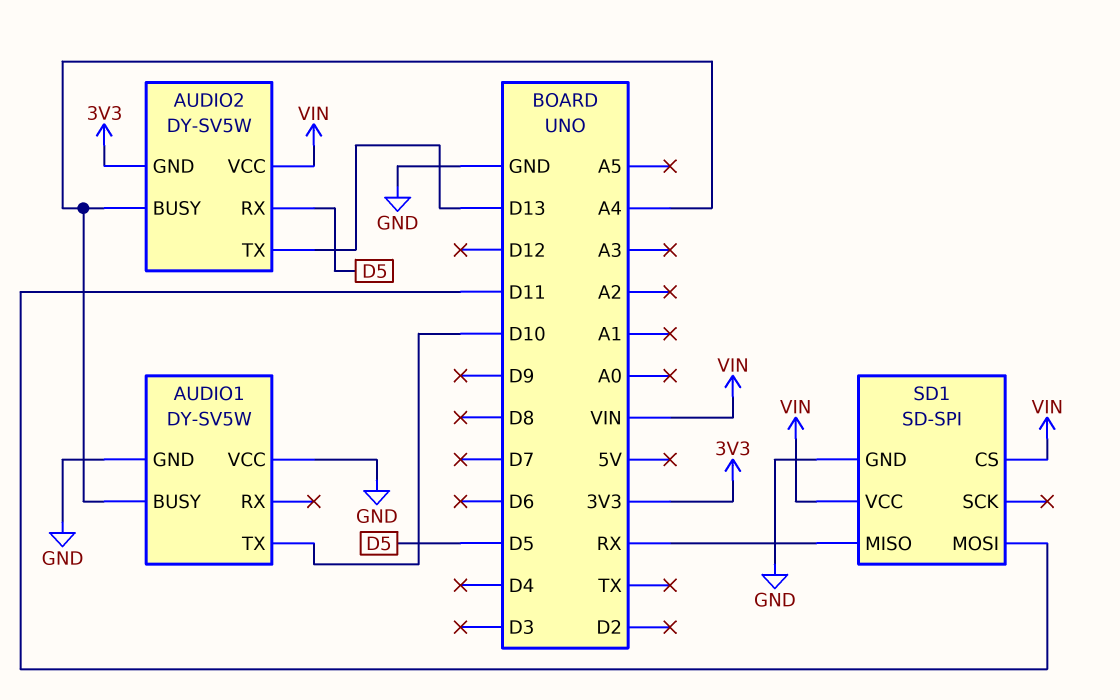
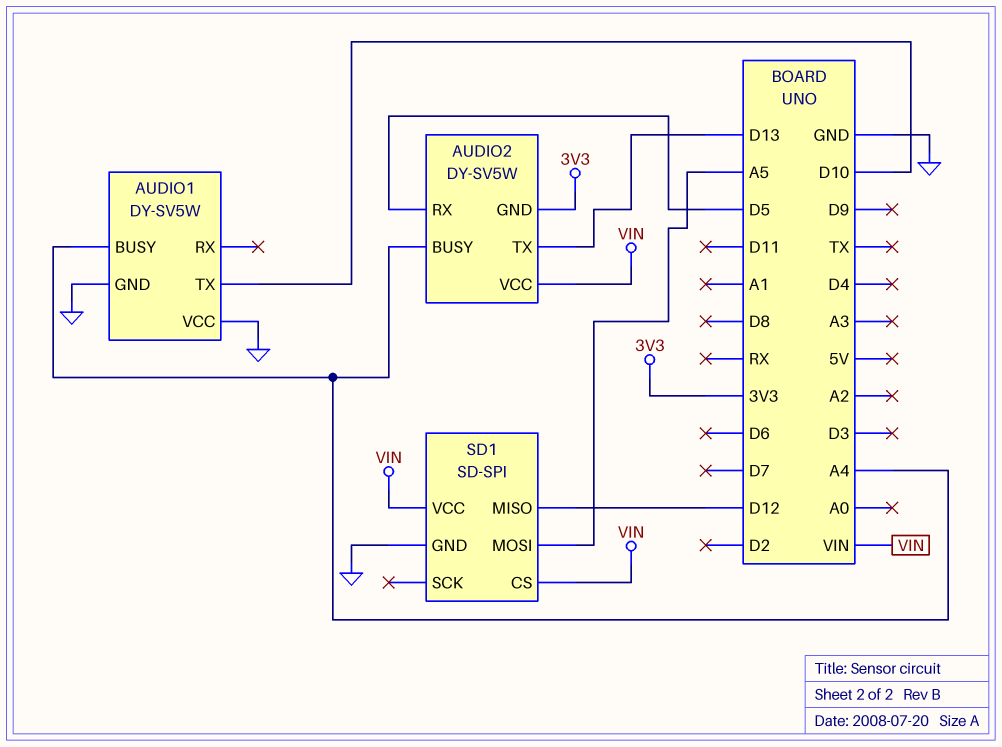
SD1 pin MISO: RX -> D12
SD1 pin MOSI: D11 -> A5

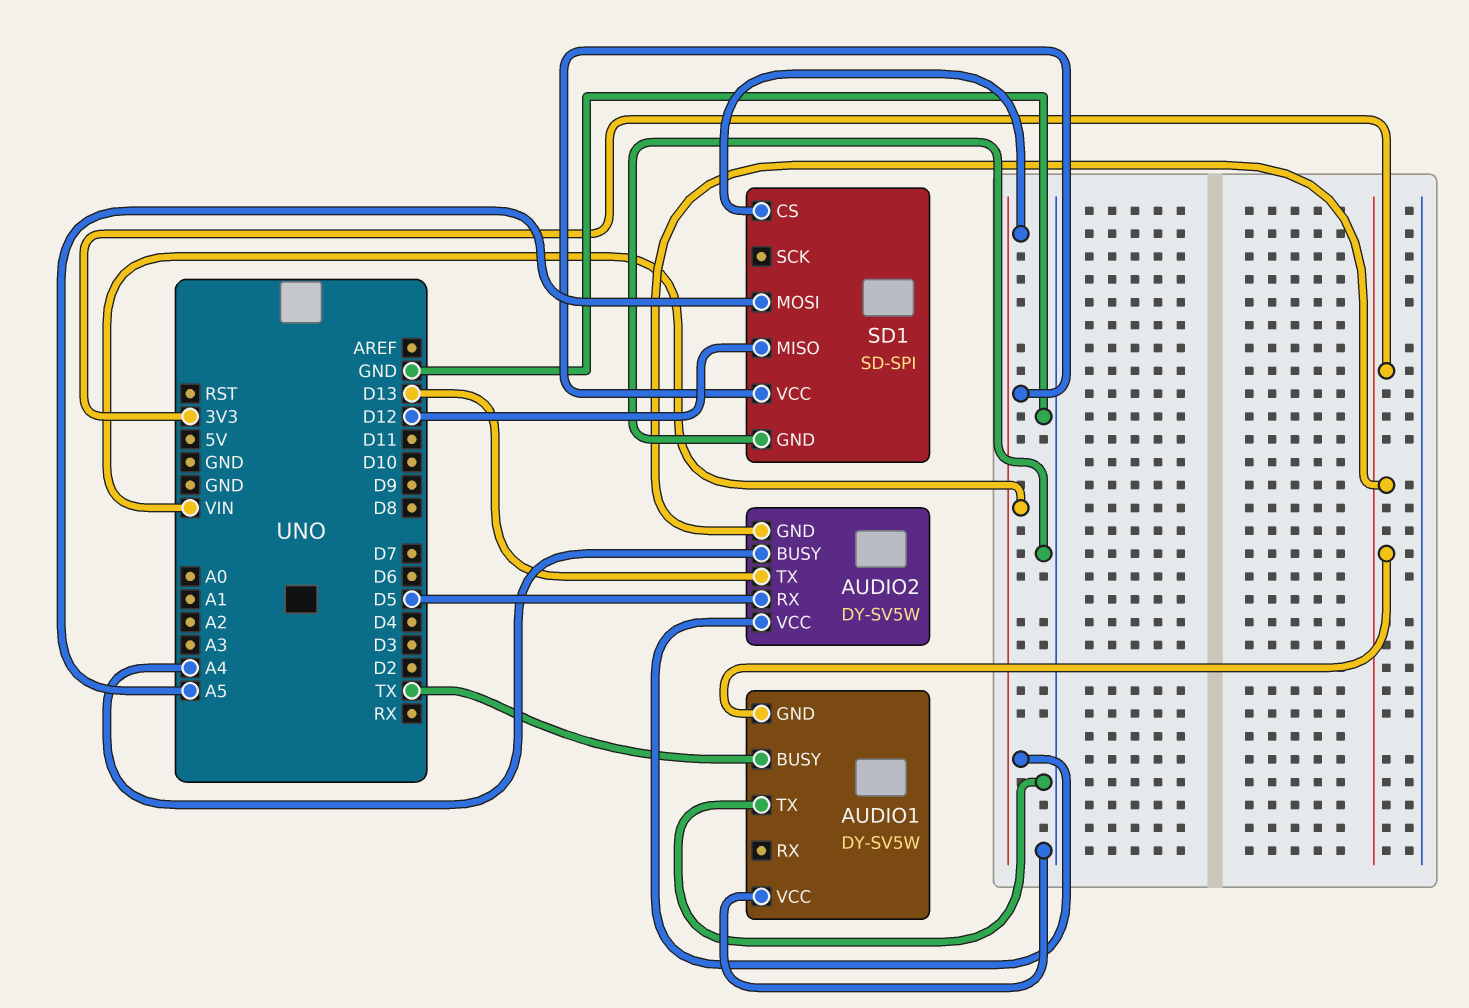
AUDIO1 pin BUSY: A4 -> TX
AUDIO1 pin GND: GND -> 3V3
AUDIO1 pin TX: D10 -> GND

